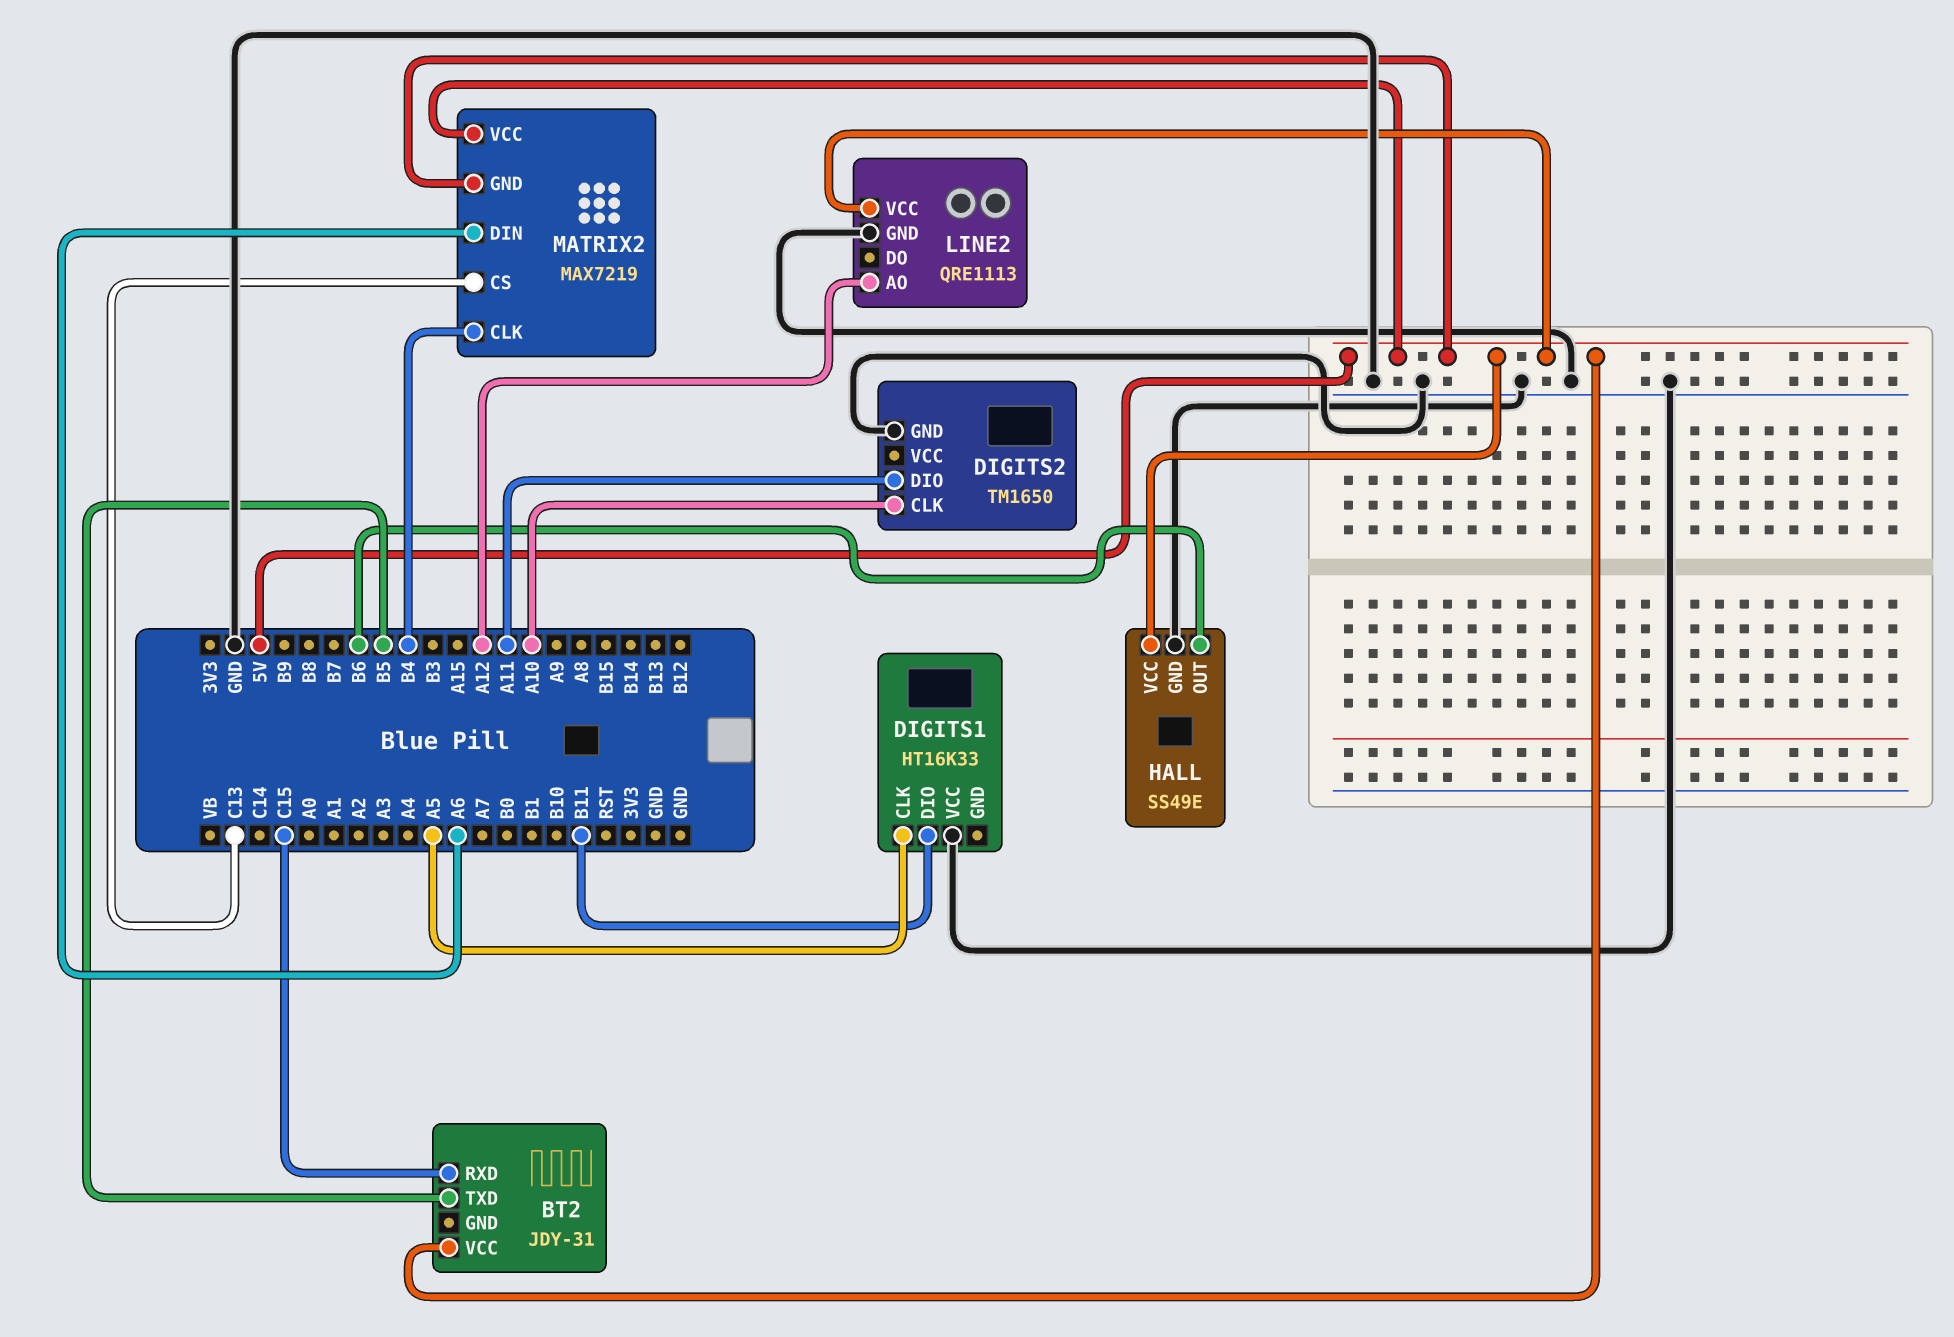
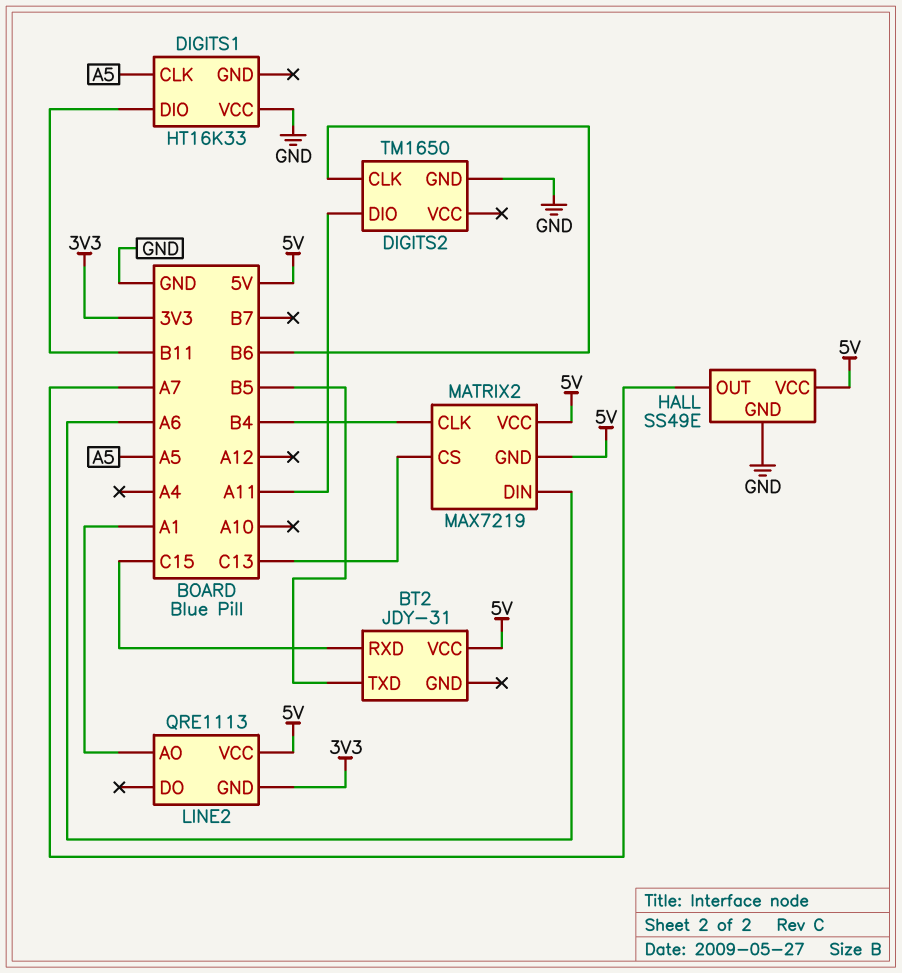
DIGITS2 pin CLK: A10 -> B6
HALL pin OUT: B6 -> A7
LINE2 pin AO: A12 -> A1
LINE2 pin GND: GND -> 3V3

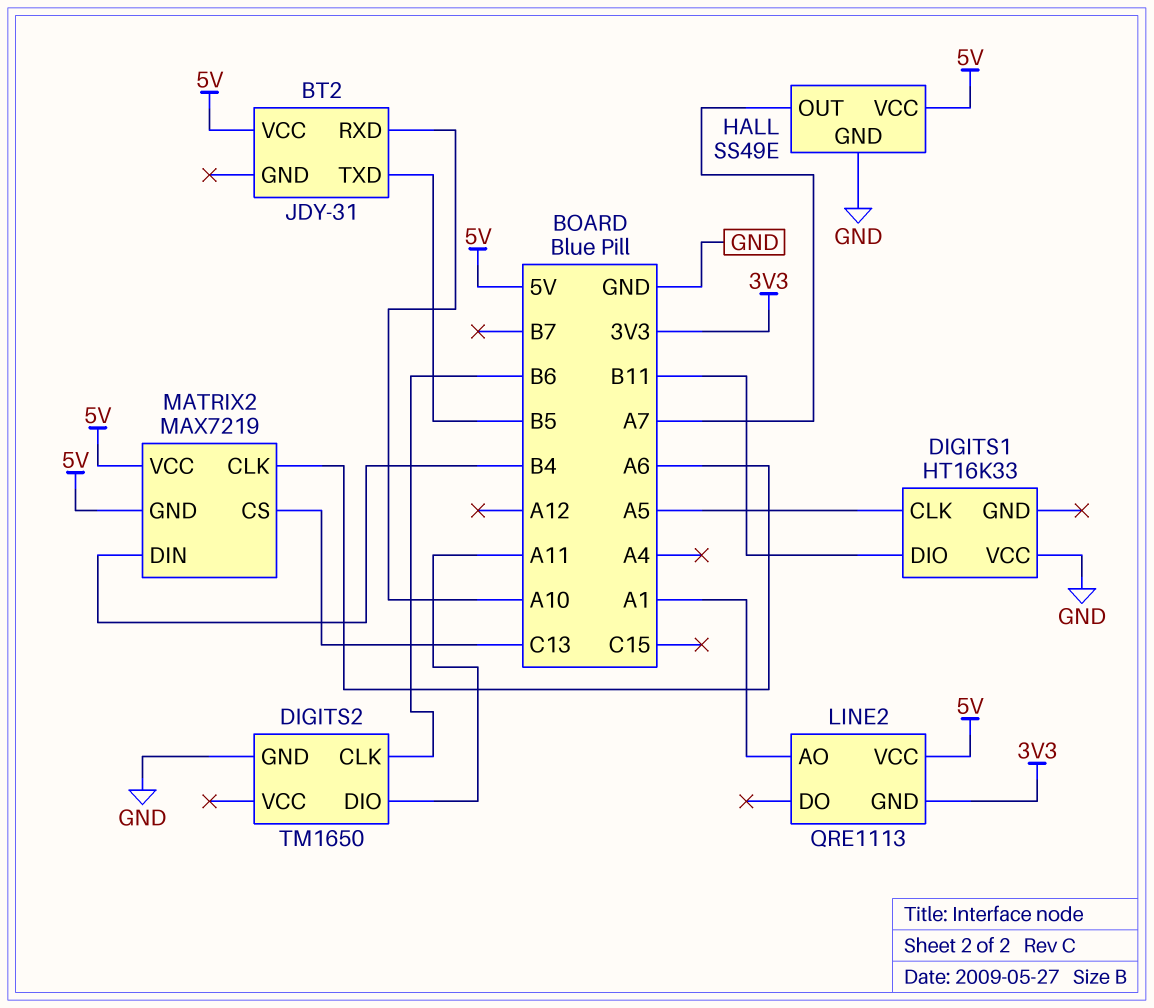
BT2 pin RXD: C15 -> A10
MATRIX2 pin CLK: B4 -> A6
MATRIX2 pin DIN: A6 -> B4

